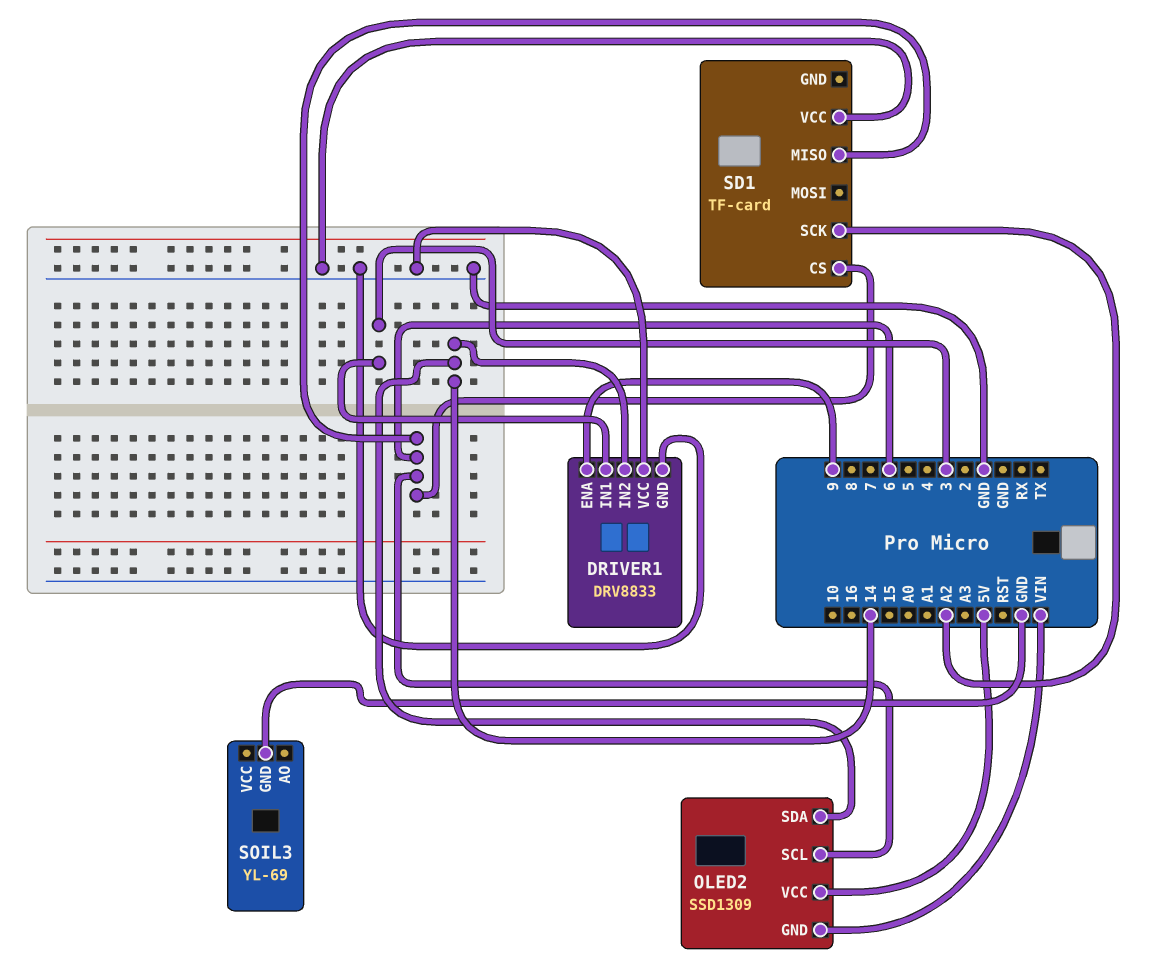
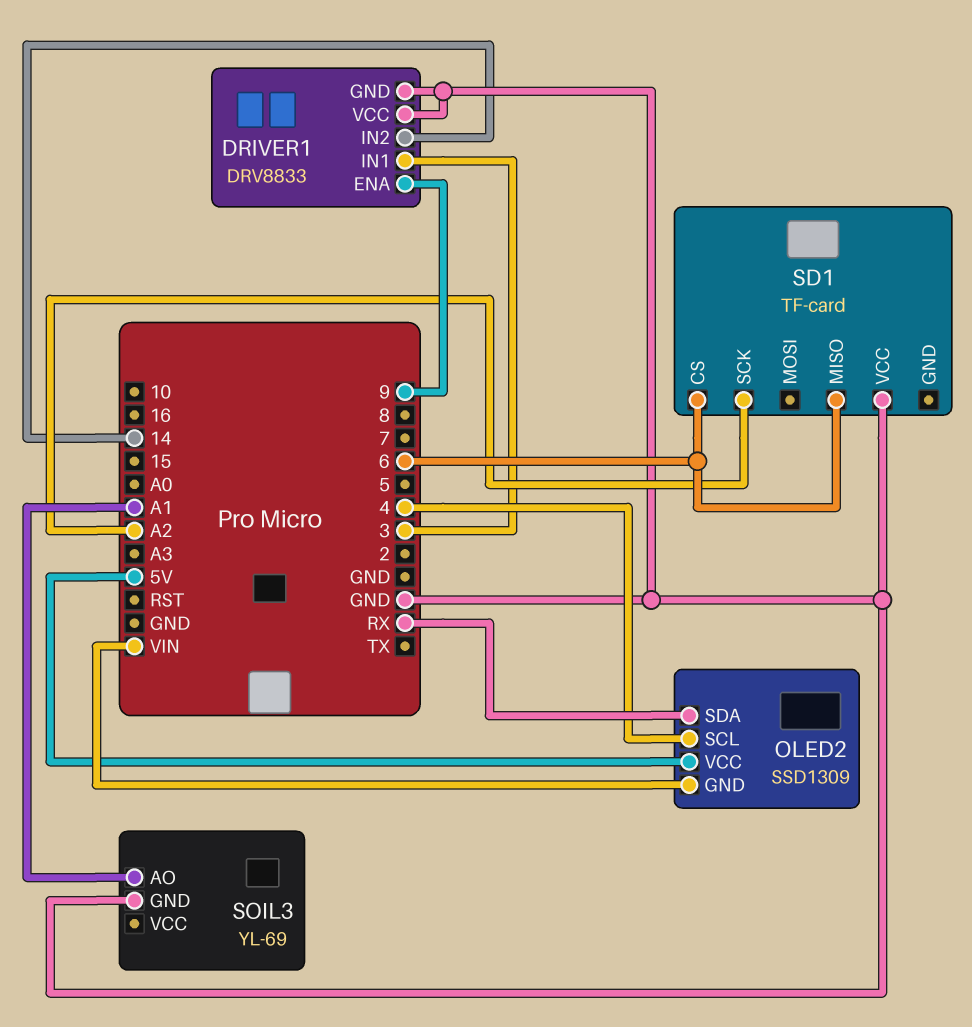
OLED2 pin SCL: 6 -> 4
OLED2 pin SDA: 14 -> RX
SOIL3 pin AO: none -> A1

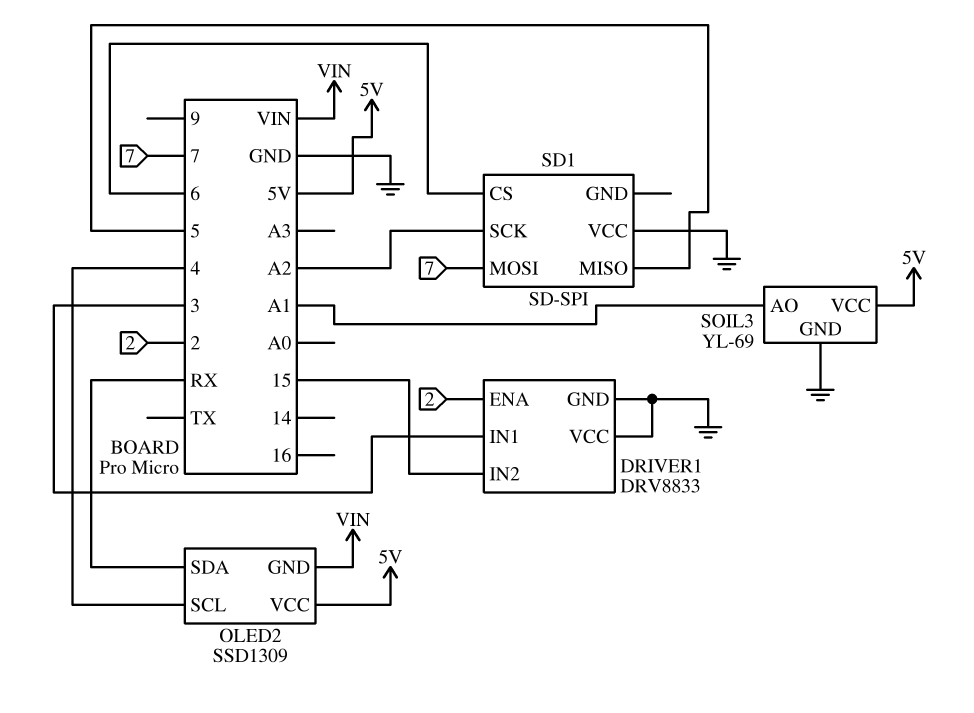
DRIVER1 pin ENA: 9 -> 2
DRIVER1 pin IN2: 14 -> 15
SD1: TF-card -> SD-SPI
SD1 pin MISO: 6 -> 5
SD1 pin MOSI: none -> 7
SOIL3 pin VCC: none -> 5V

